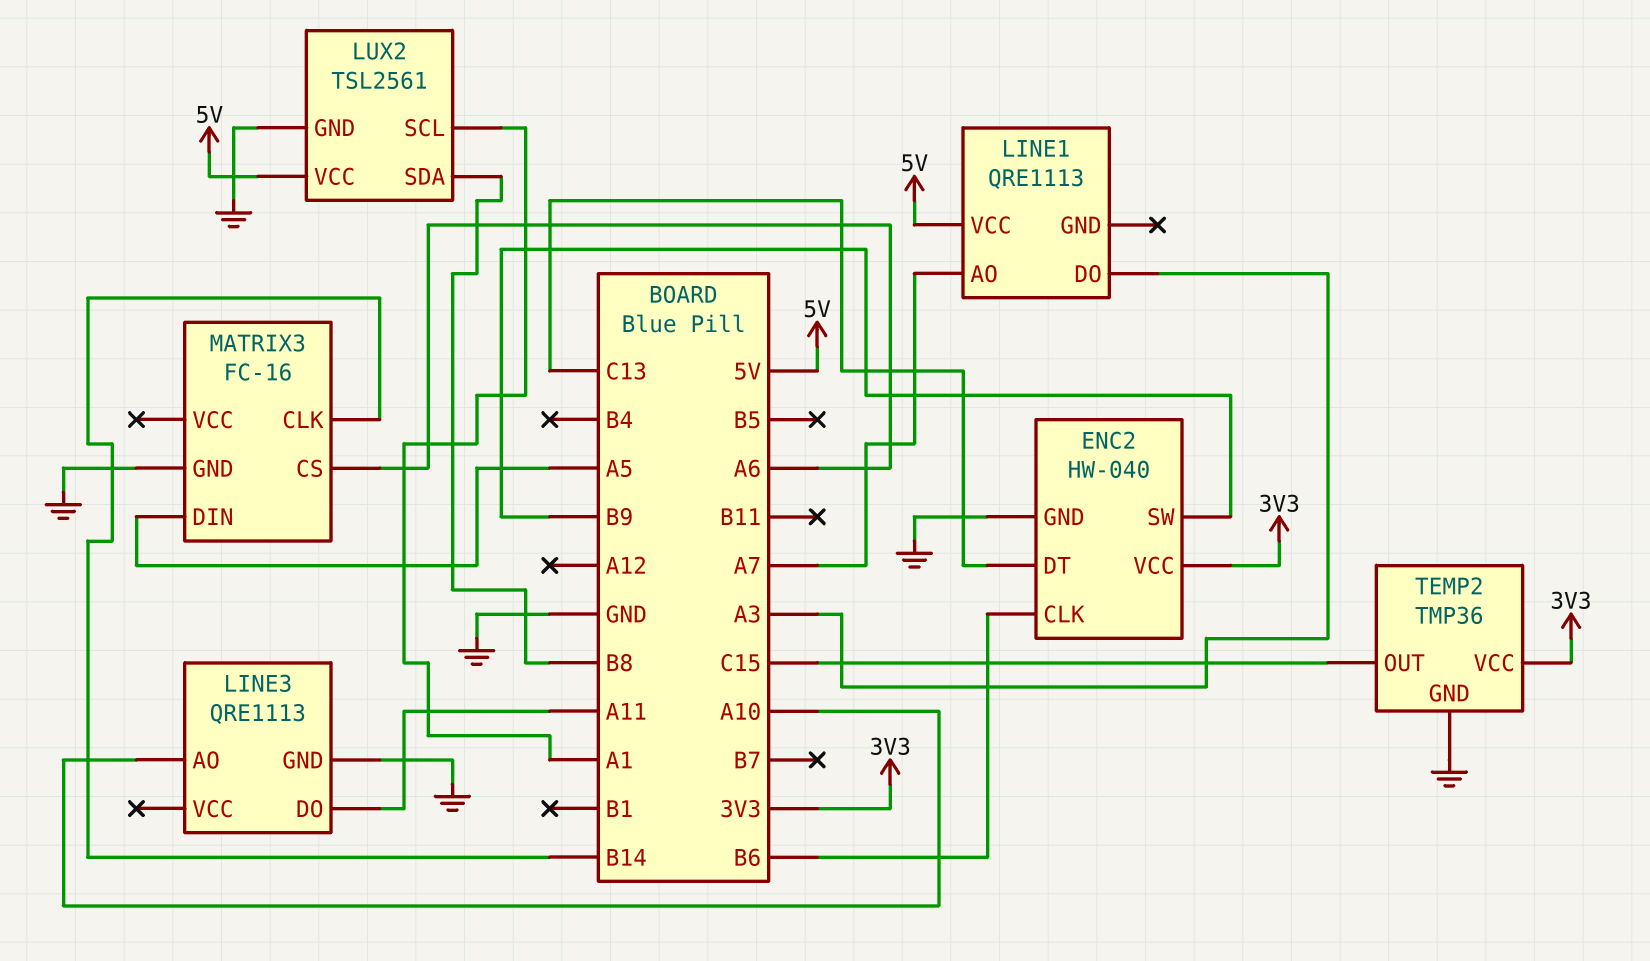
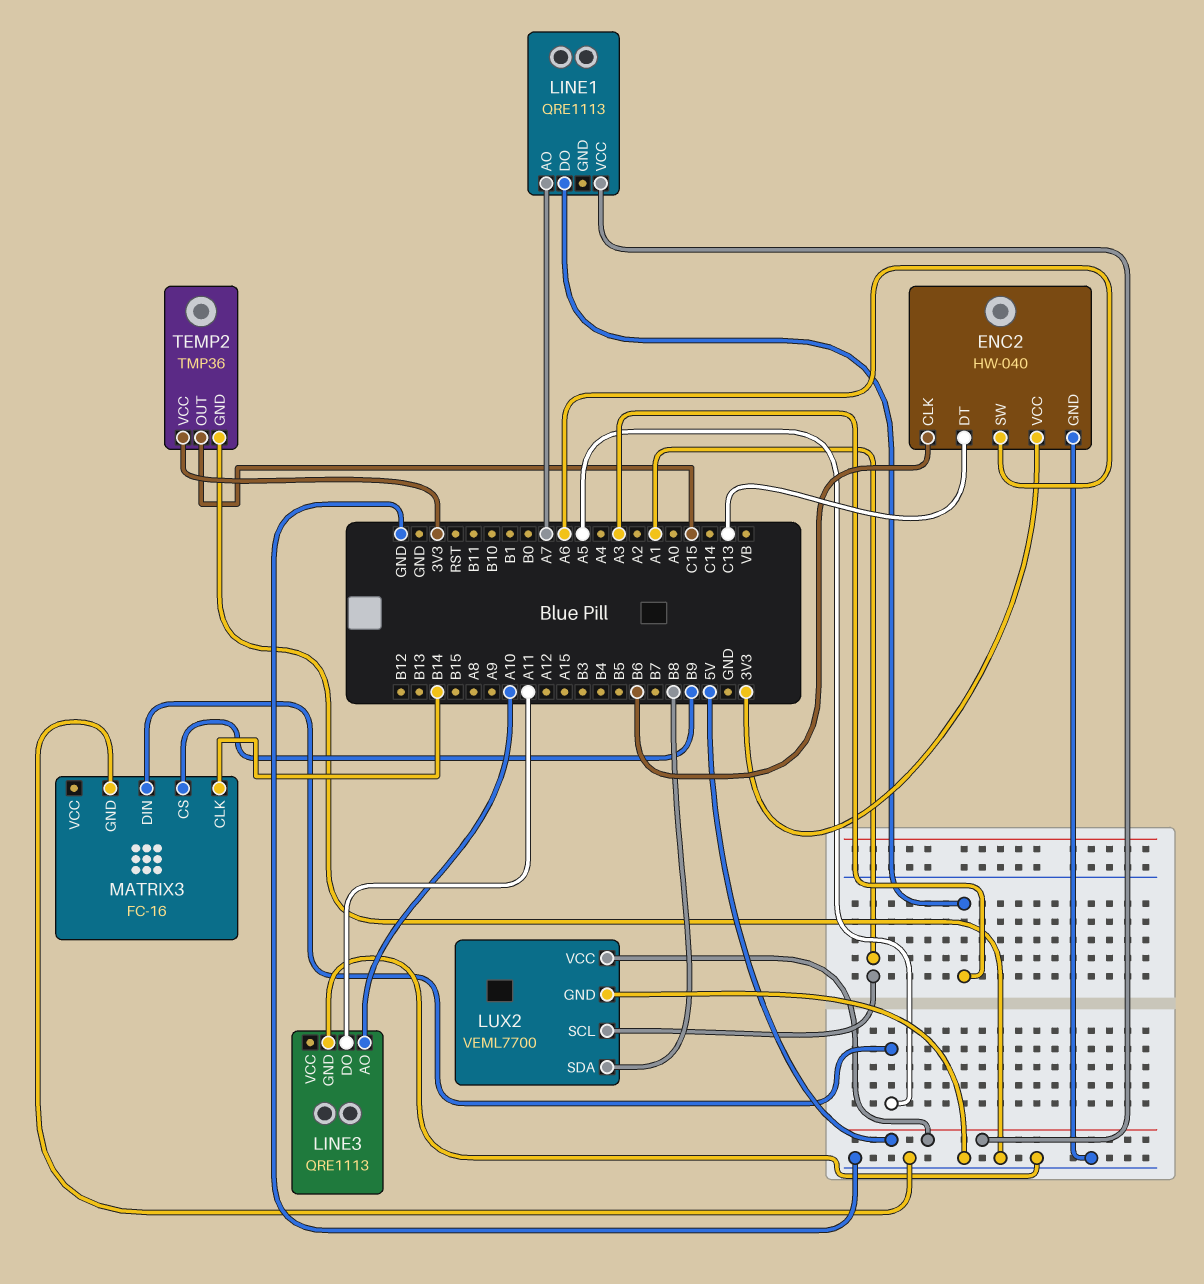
ENC2 pin SW: B9 -> A6
LUX2: TSL2561 -> VEML7700
MATRIX3 pin CS: A6 -> B9

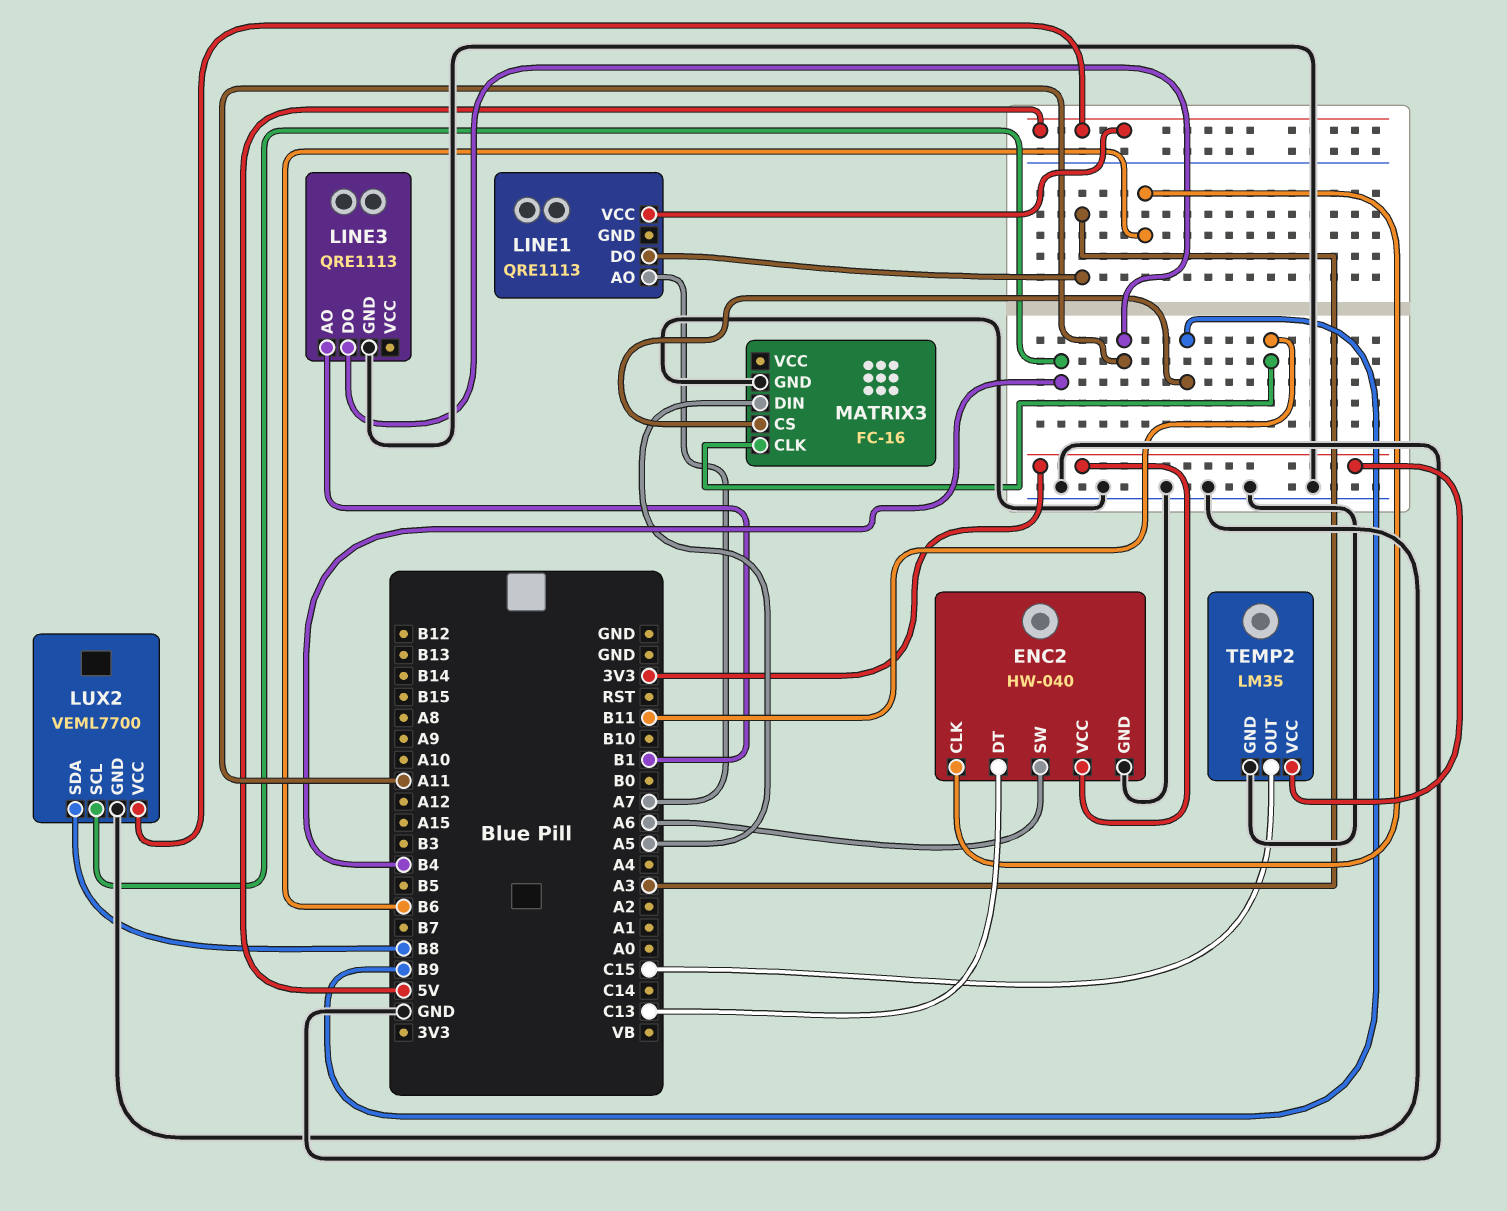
LINE3 pin AO: A10 -> B1
LUX2 pin SCL: A1 -> B4
MATRIX3 pin CLK: B14 -> B11
TEMP2: TMP36 -> LM35

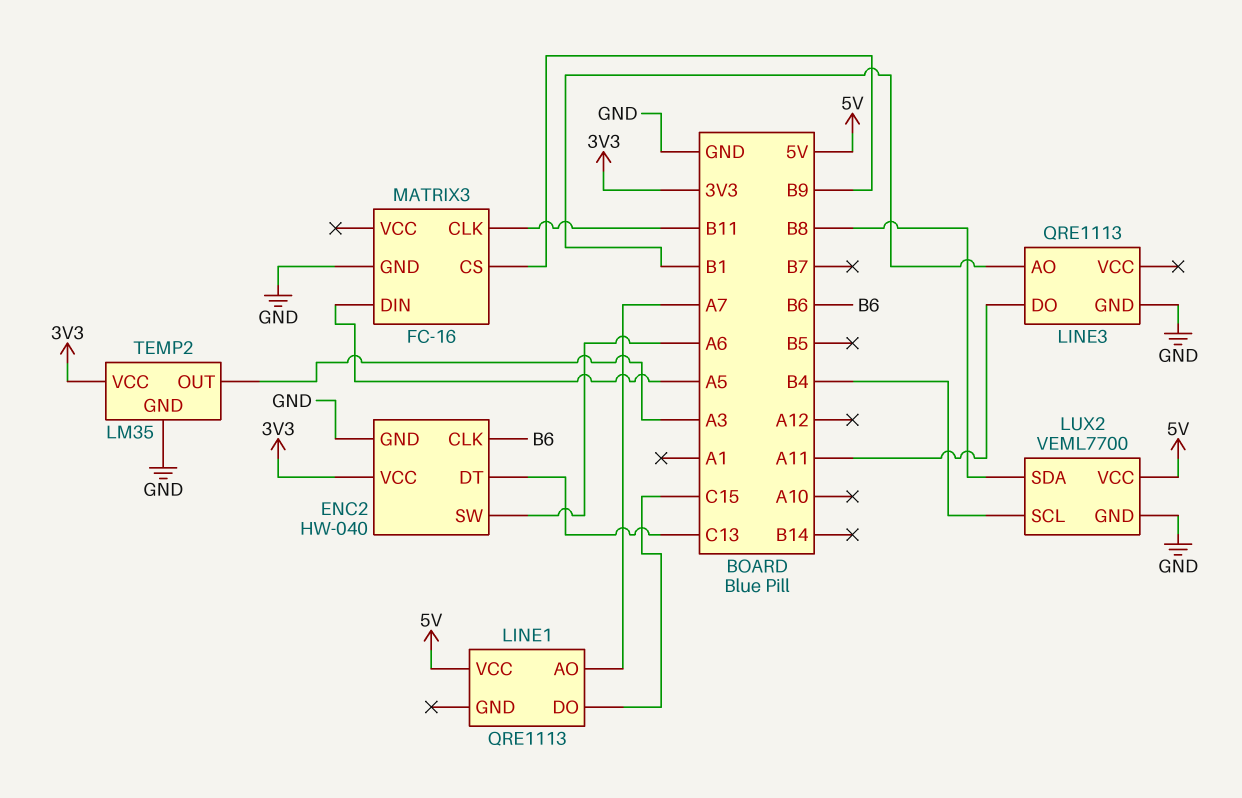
LINE1 pin DO: A3 -> C15
TEMP2 pin OUT: C15 -> A3

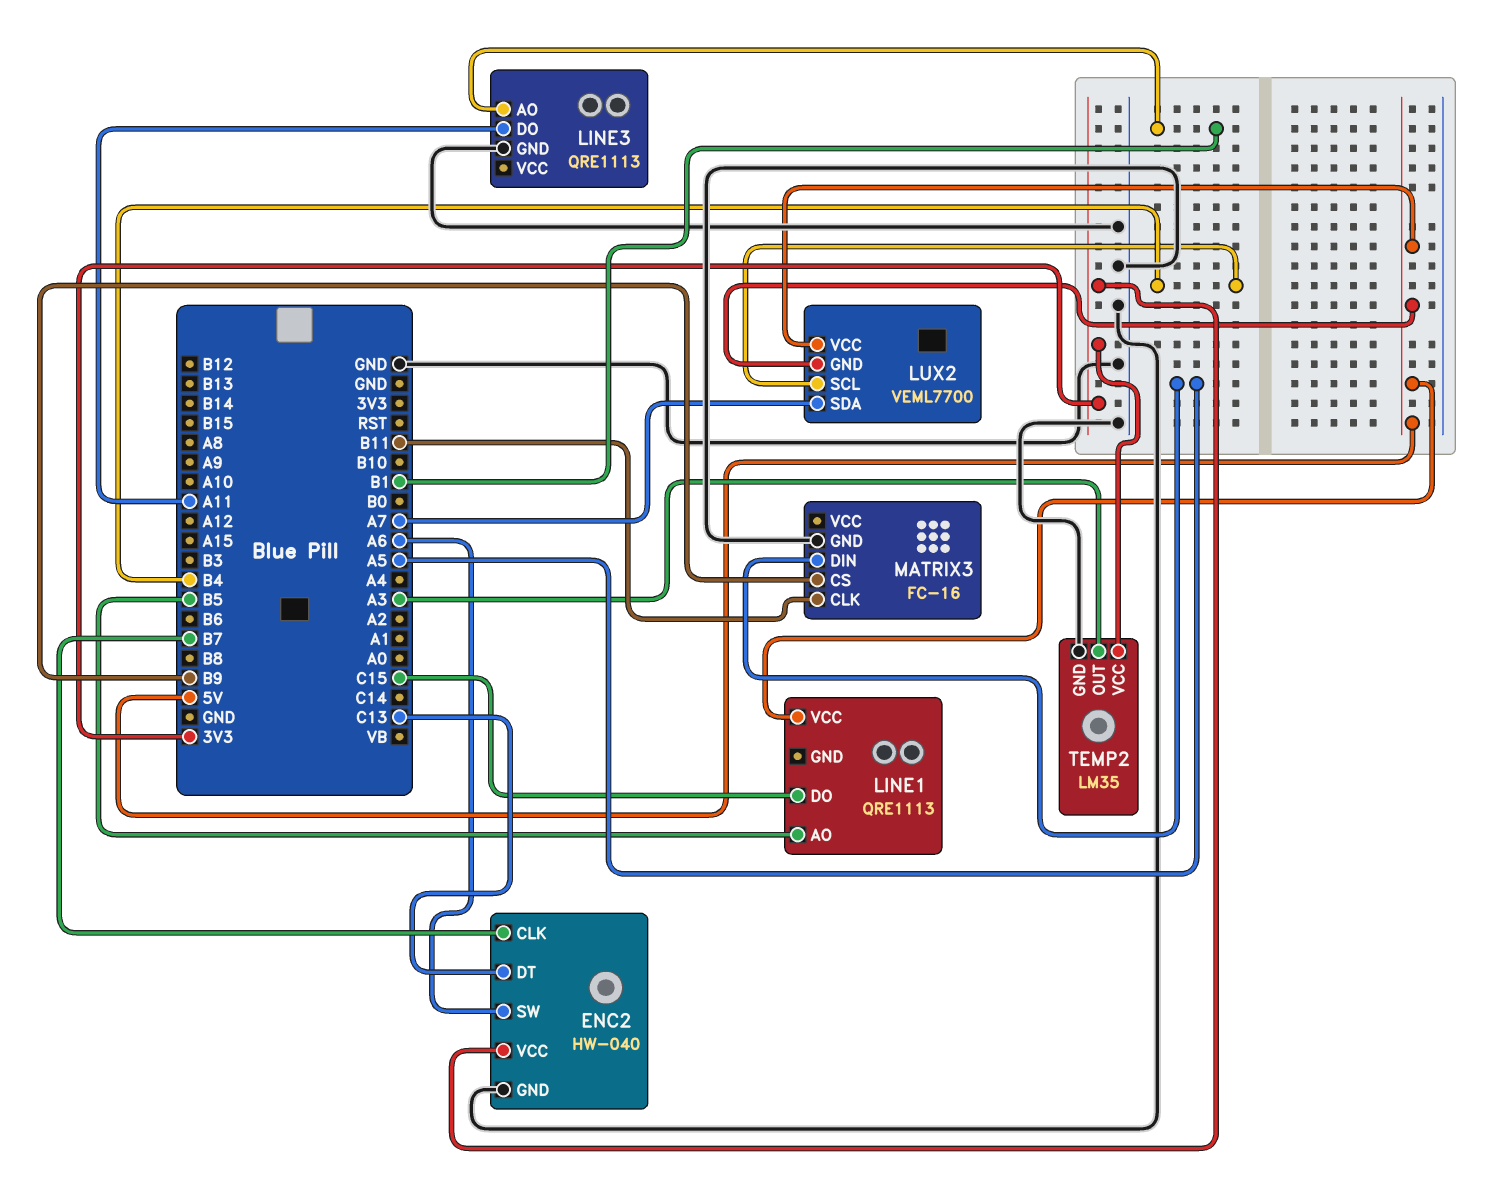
ENC2 pin CLK: B6 -> B7
LINE1 pin AO: A7 -> B5
LUX2 pin GND: GND -> 5V
LUX2 pin SDA: B8 -> A7

